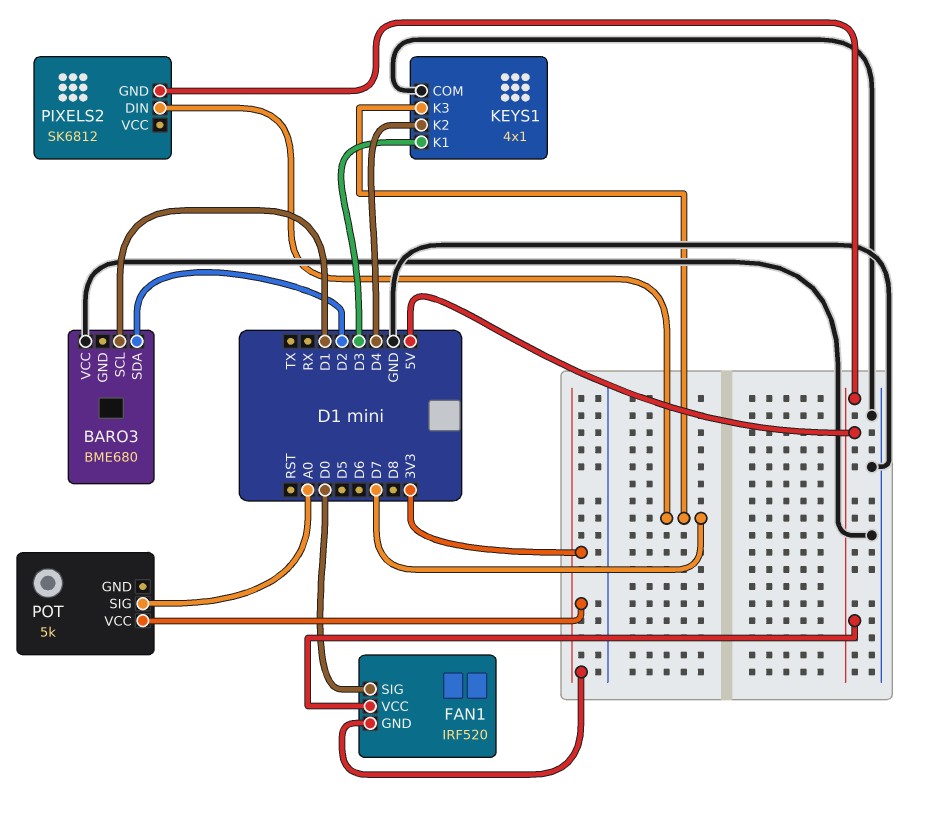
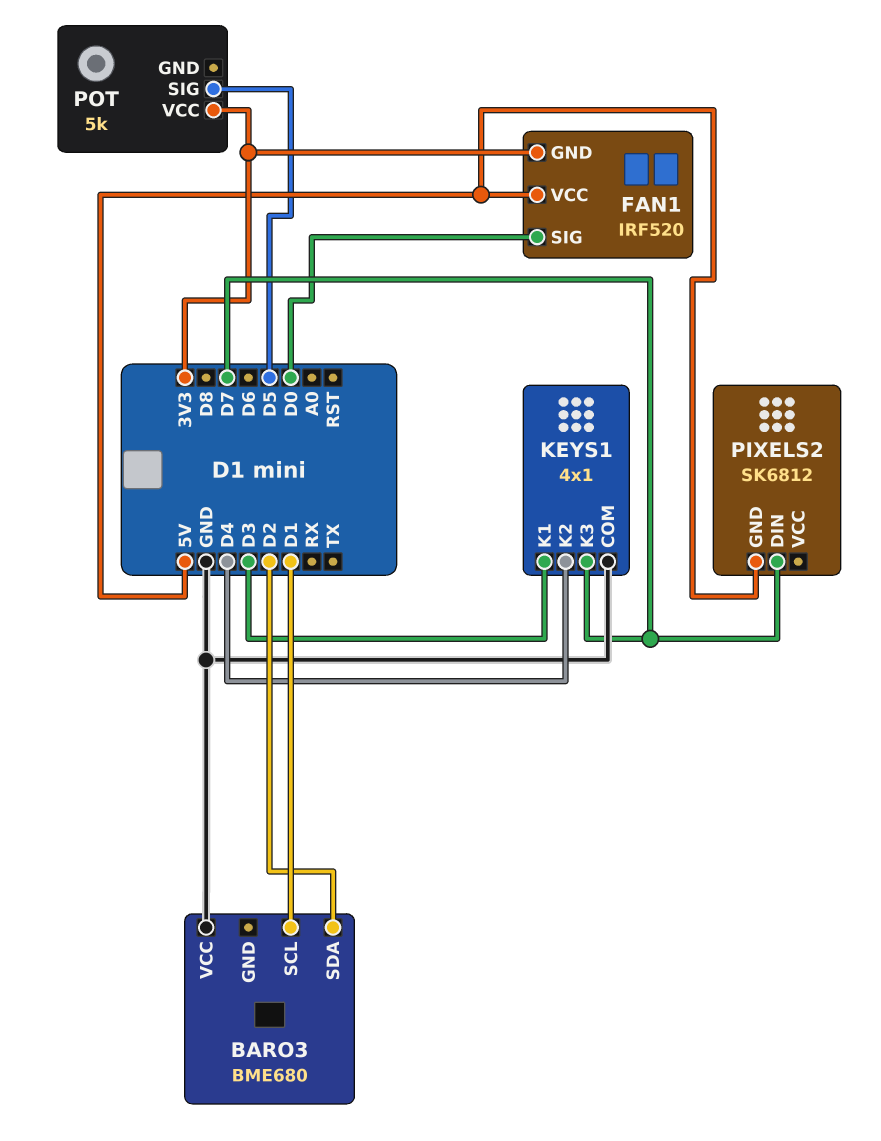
POT pin SIG: A0 -> D5

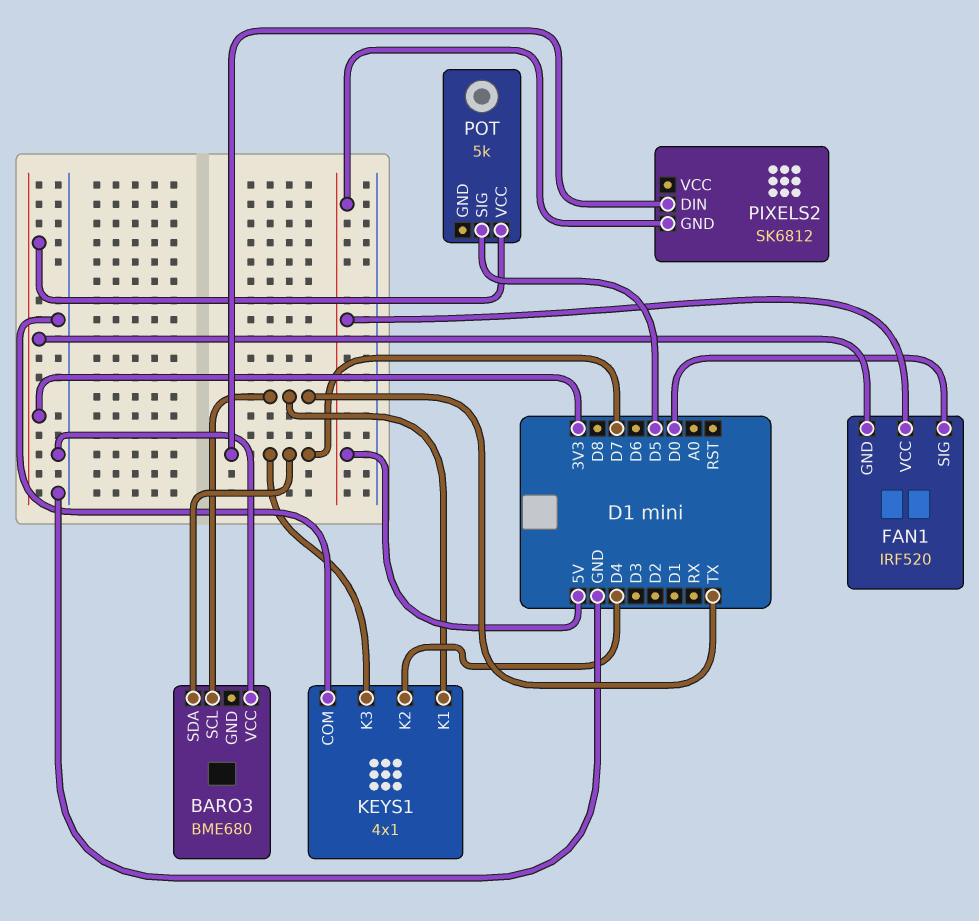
BARO3 pin SCL: D1 -> TX
BARO3 pin SDA: D2 -> D7
KEYS1 pin K1: D3 -> TX

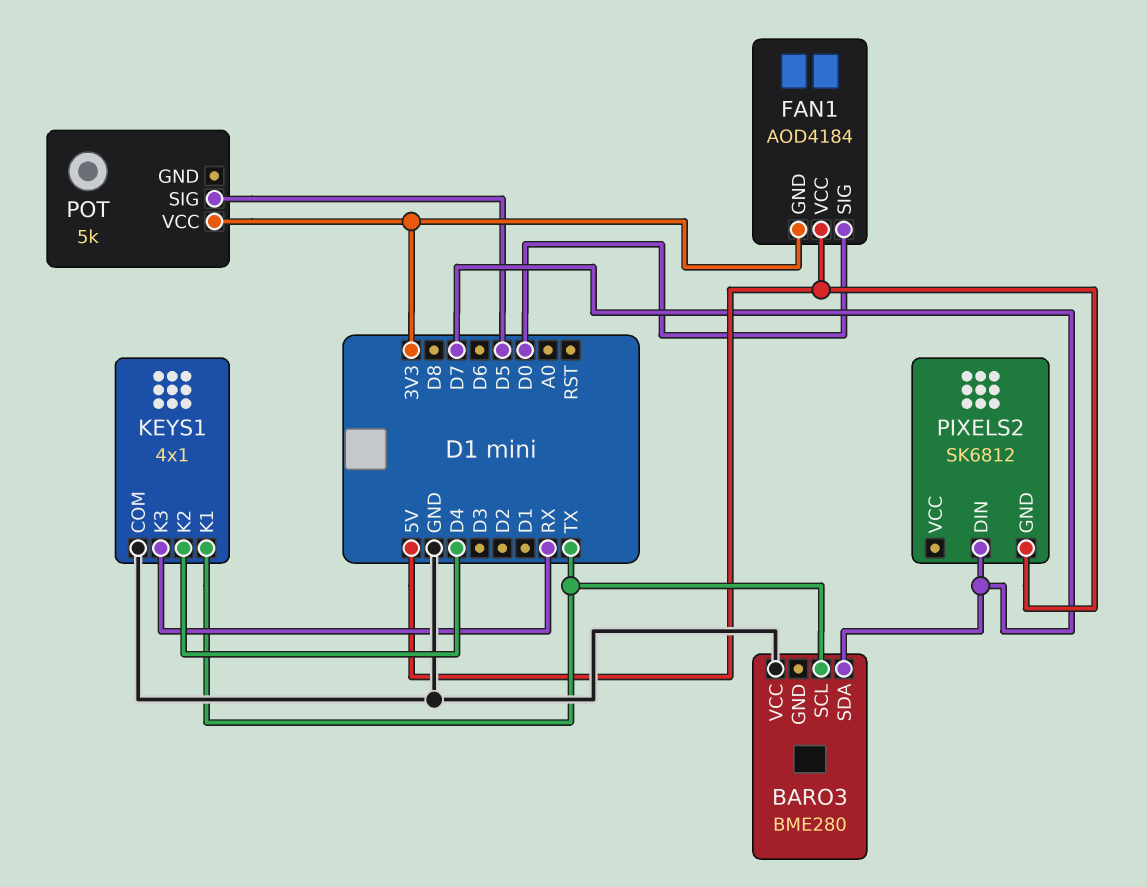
BARO3: BME680 -> BME280
FAN1: IRF520 -> AOD4184
KEYS1 pin K3: D7 -> RX

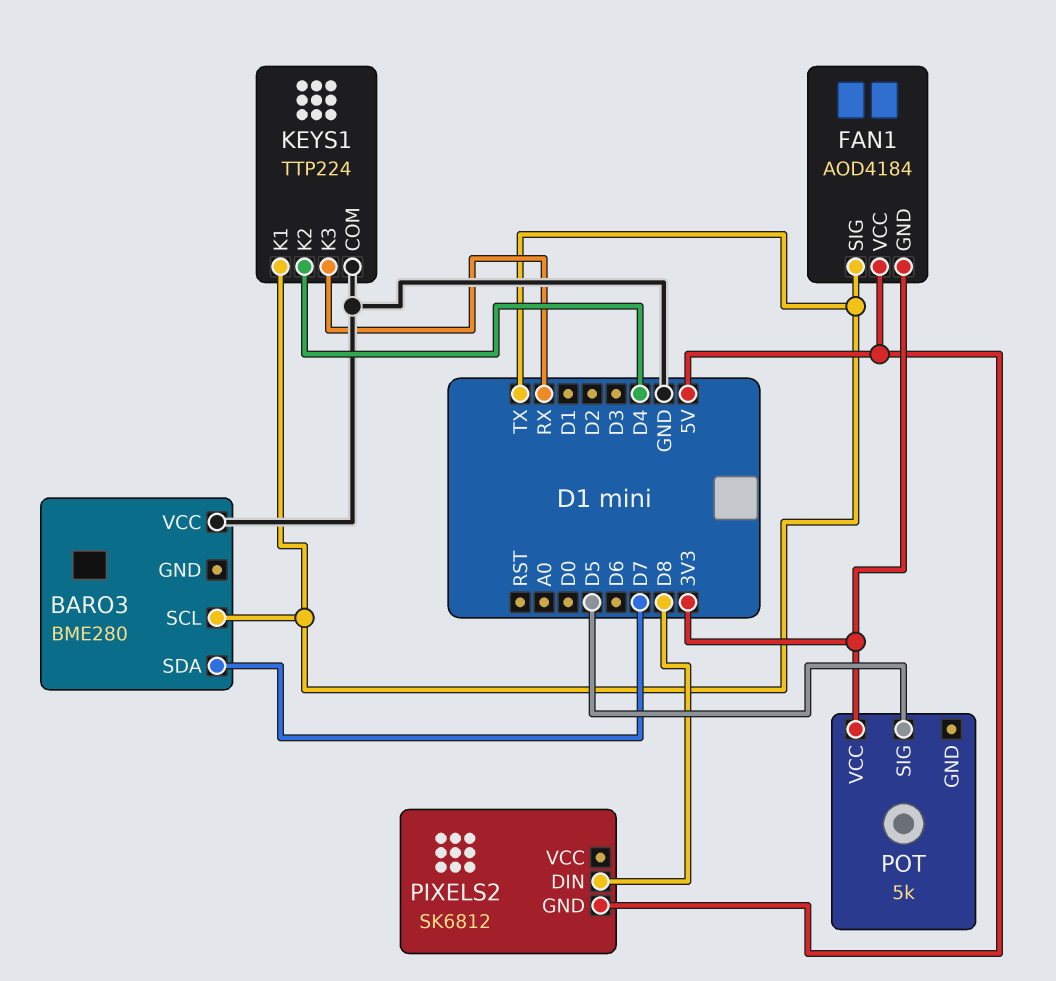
FAN1 pin SIG: D0 -> TX
KEYS1: 4x1 -> TTP224
PIXELS2 pin DIN: D7 -> D8

